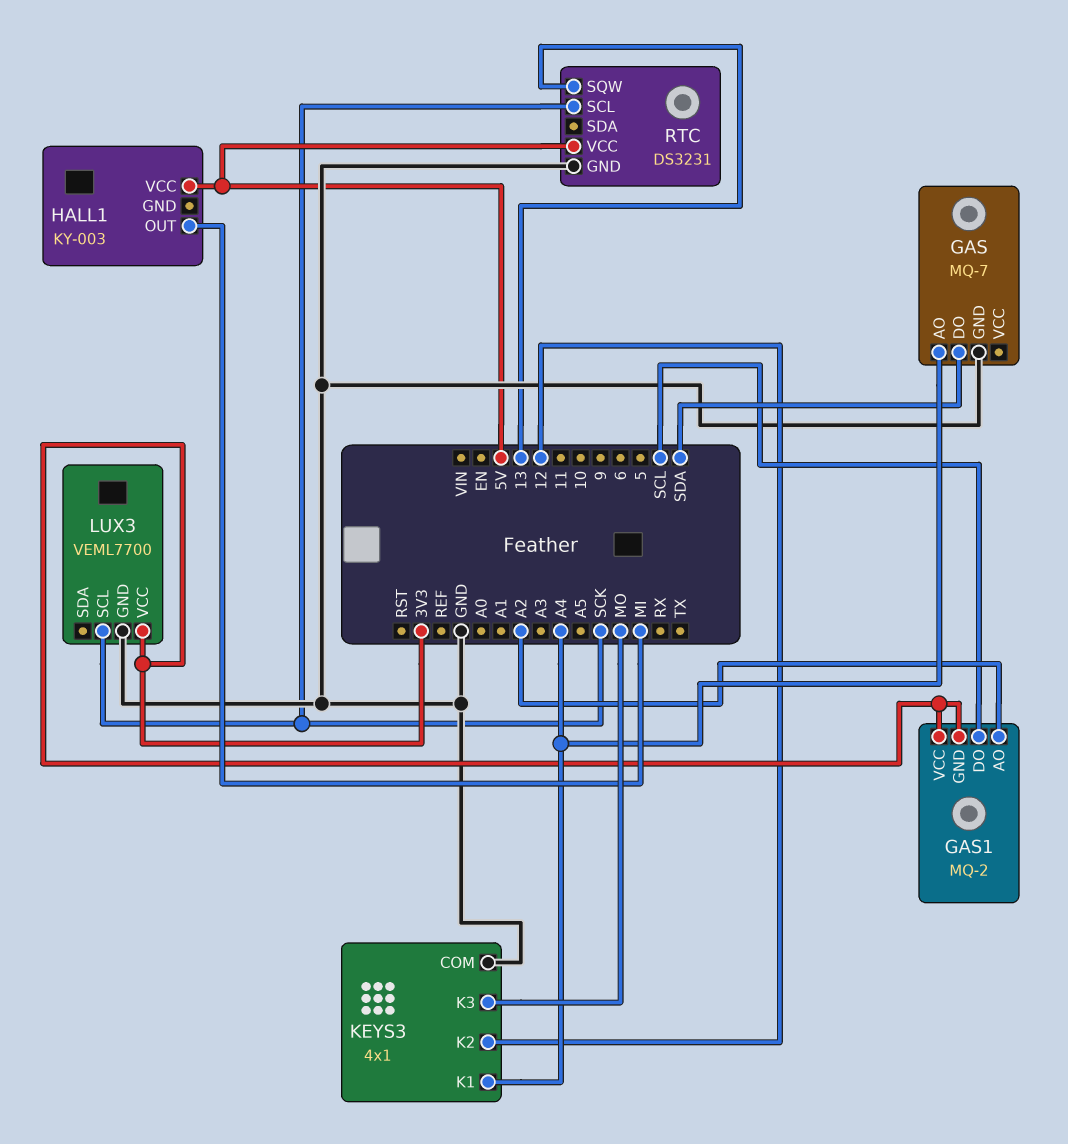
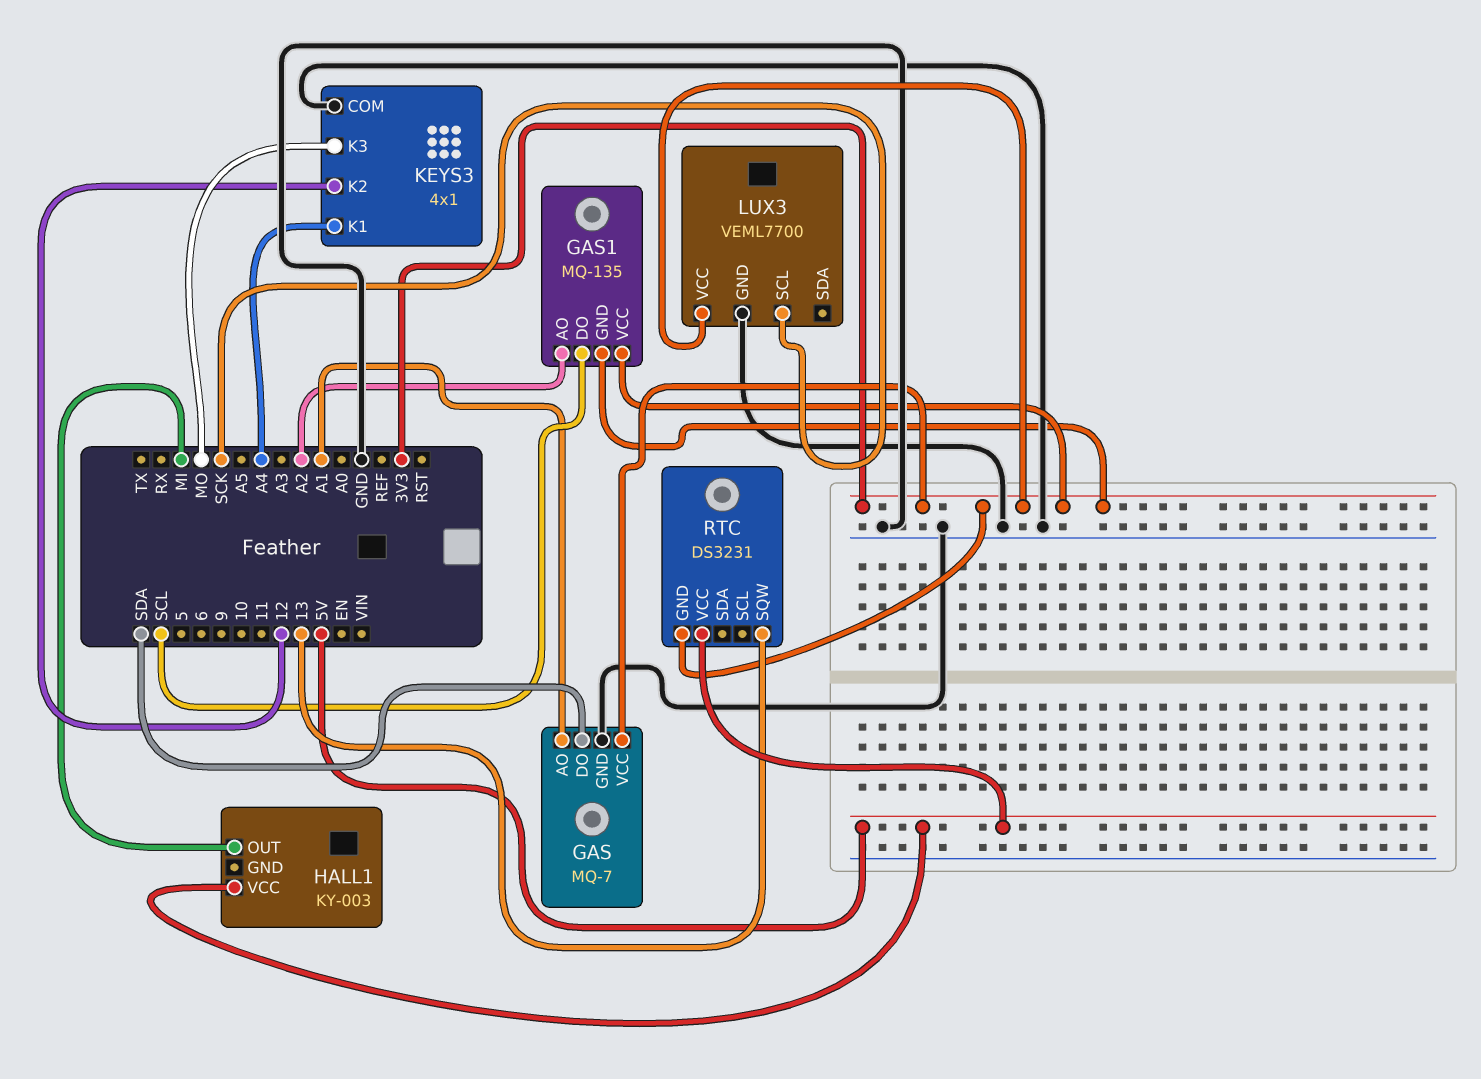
GAS pin AO: A4 -> A1
GAS pin VCC: none -> 3V3
GAS1: MQ-2 -> MQ-135
RTC pin GND: GND -> 3V3
RTC pin SCL: SCK -> none

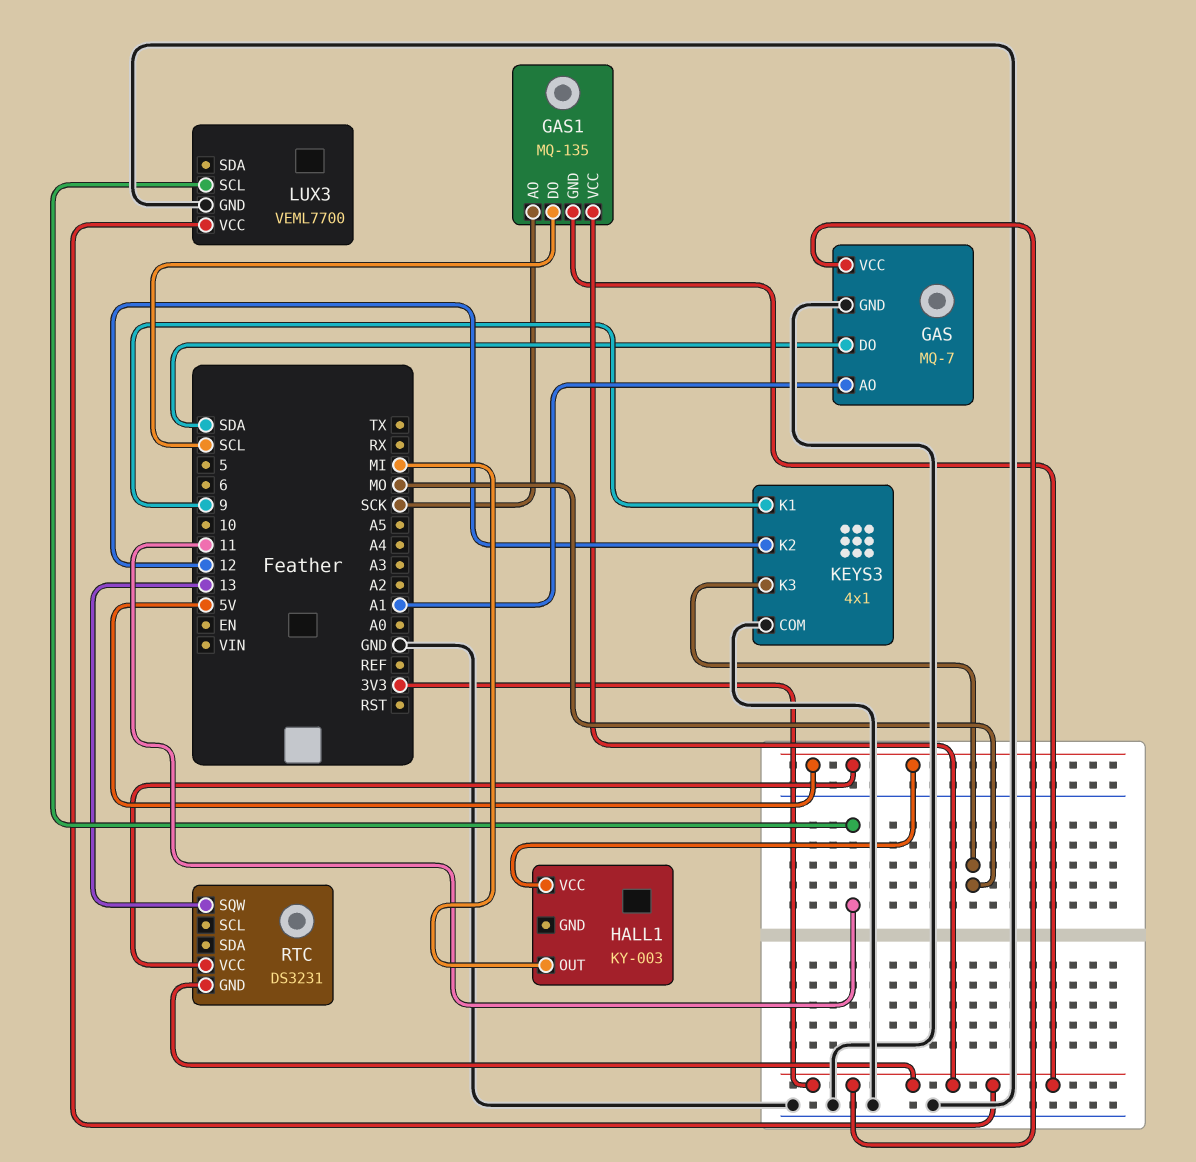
GAS1 pin AO: A2 -> SCK
KEYS3 pin K1: A4 -> 9
LUX3 pin SCL: SCK -> 11

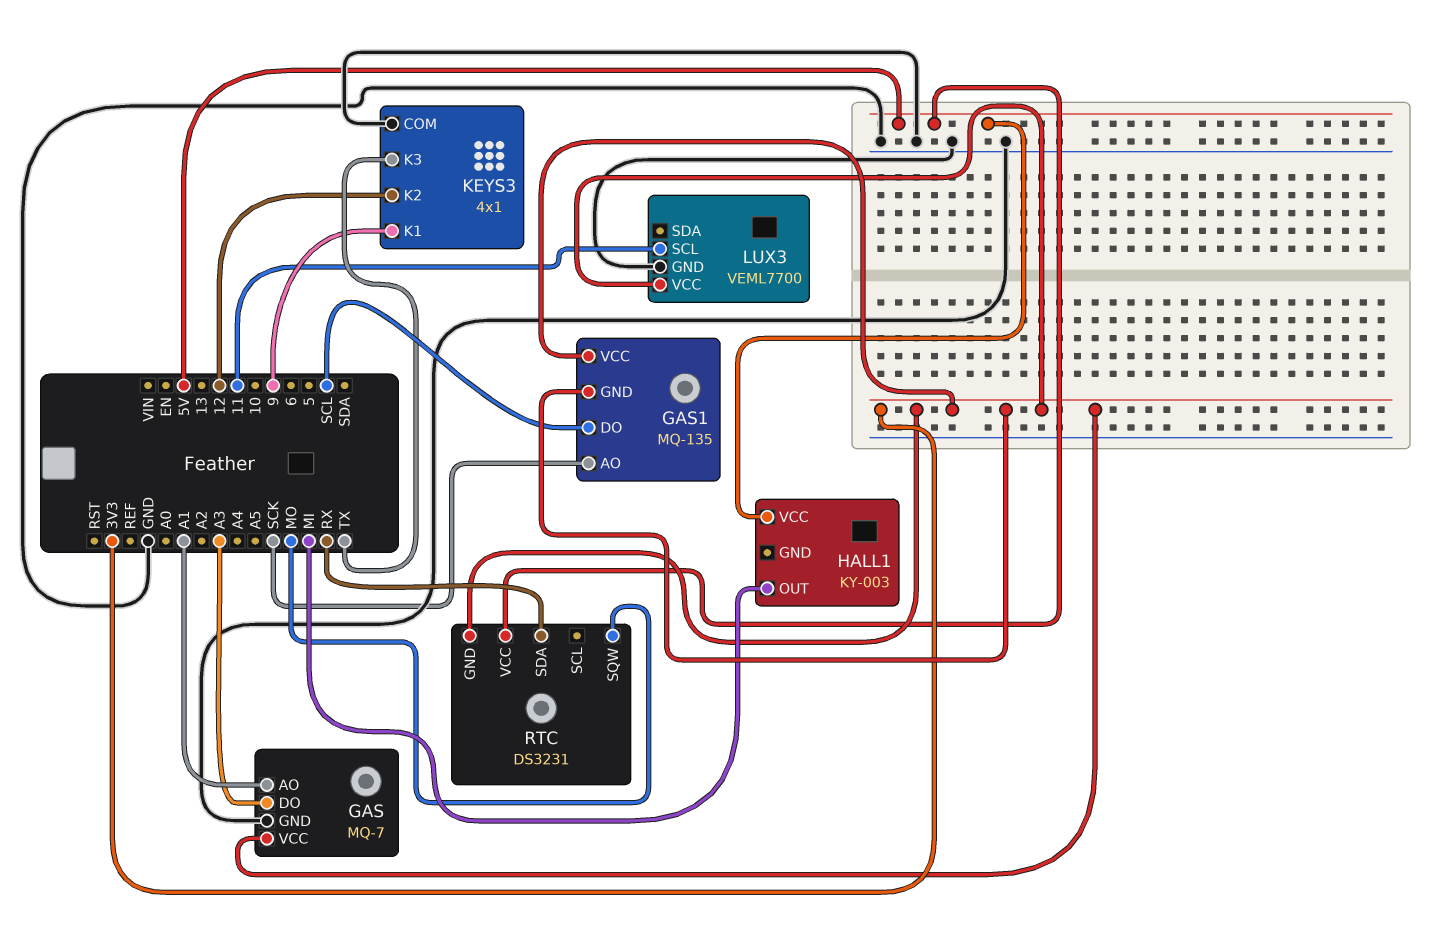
GAS pin DO: SDA -> A3
KEYS3 pin K3: MO -> TX
RTC pin SDA: none -> RX
RTC pin SQW: 13 -> MO

